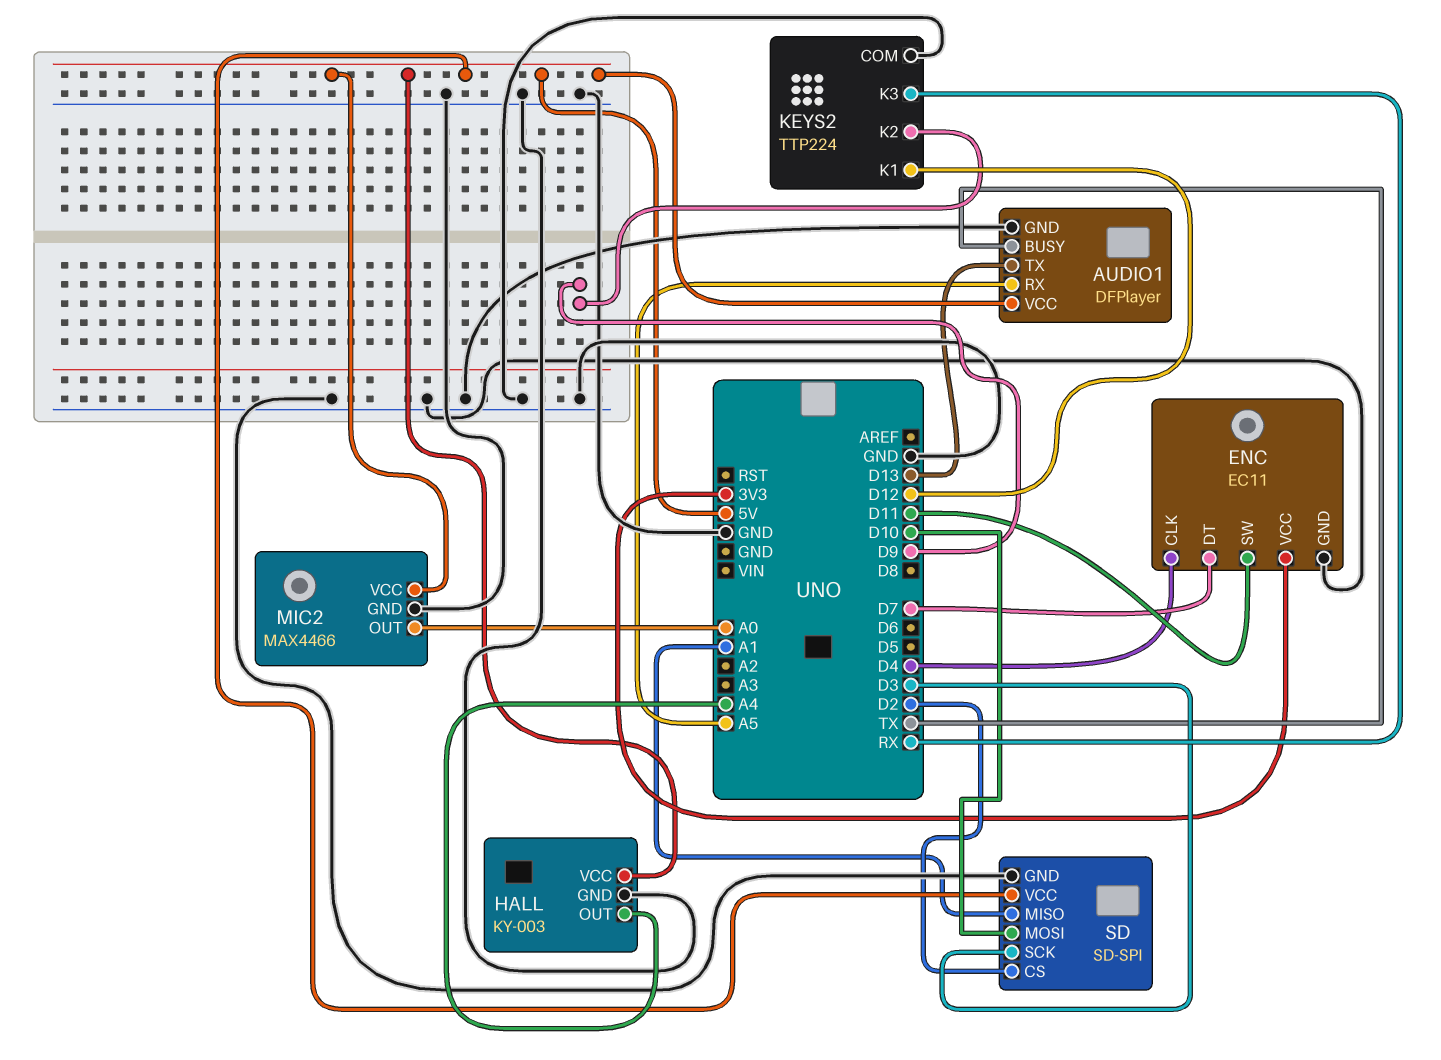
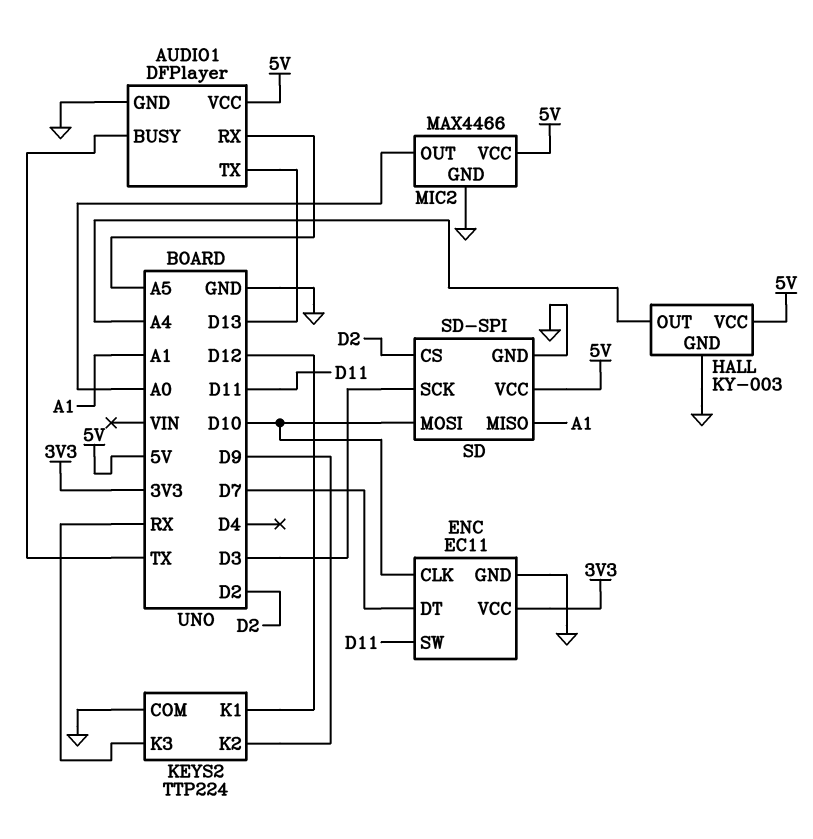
ENC pin CLK: D4 -> D10

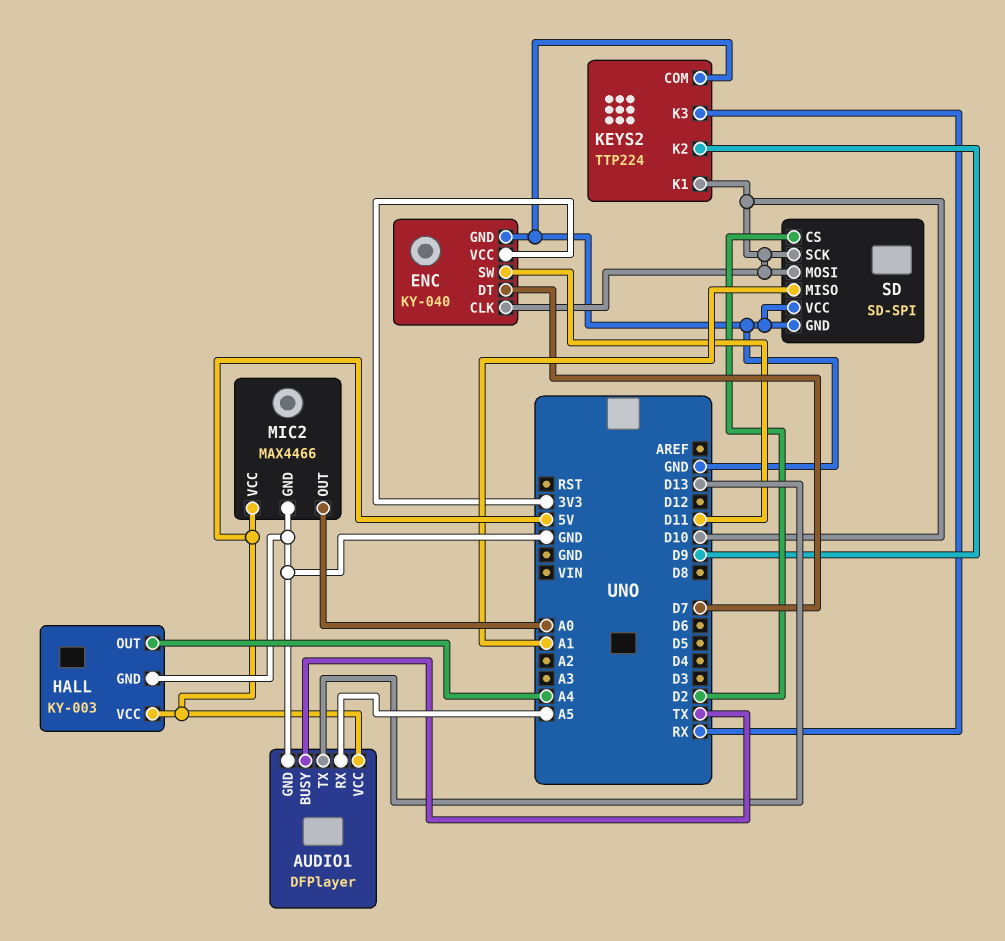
ENC: EC11 -> KY-040
KEYS2 pin K1: D12 -> D10
SD pin SCK: D3 -> D10
SD pin VCC: 5V -> GND

